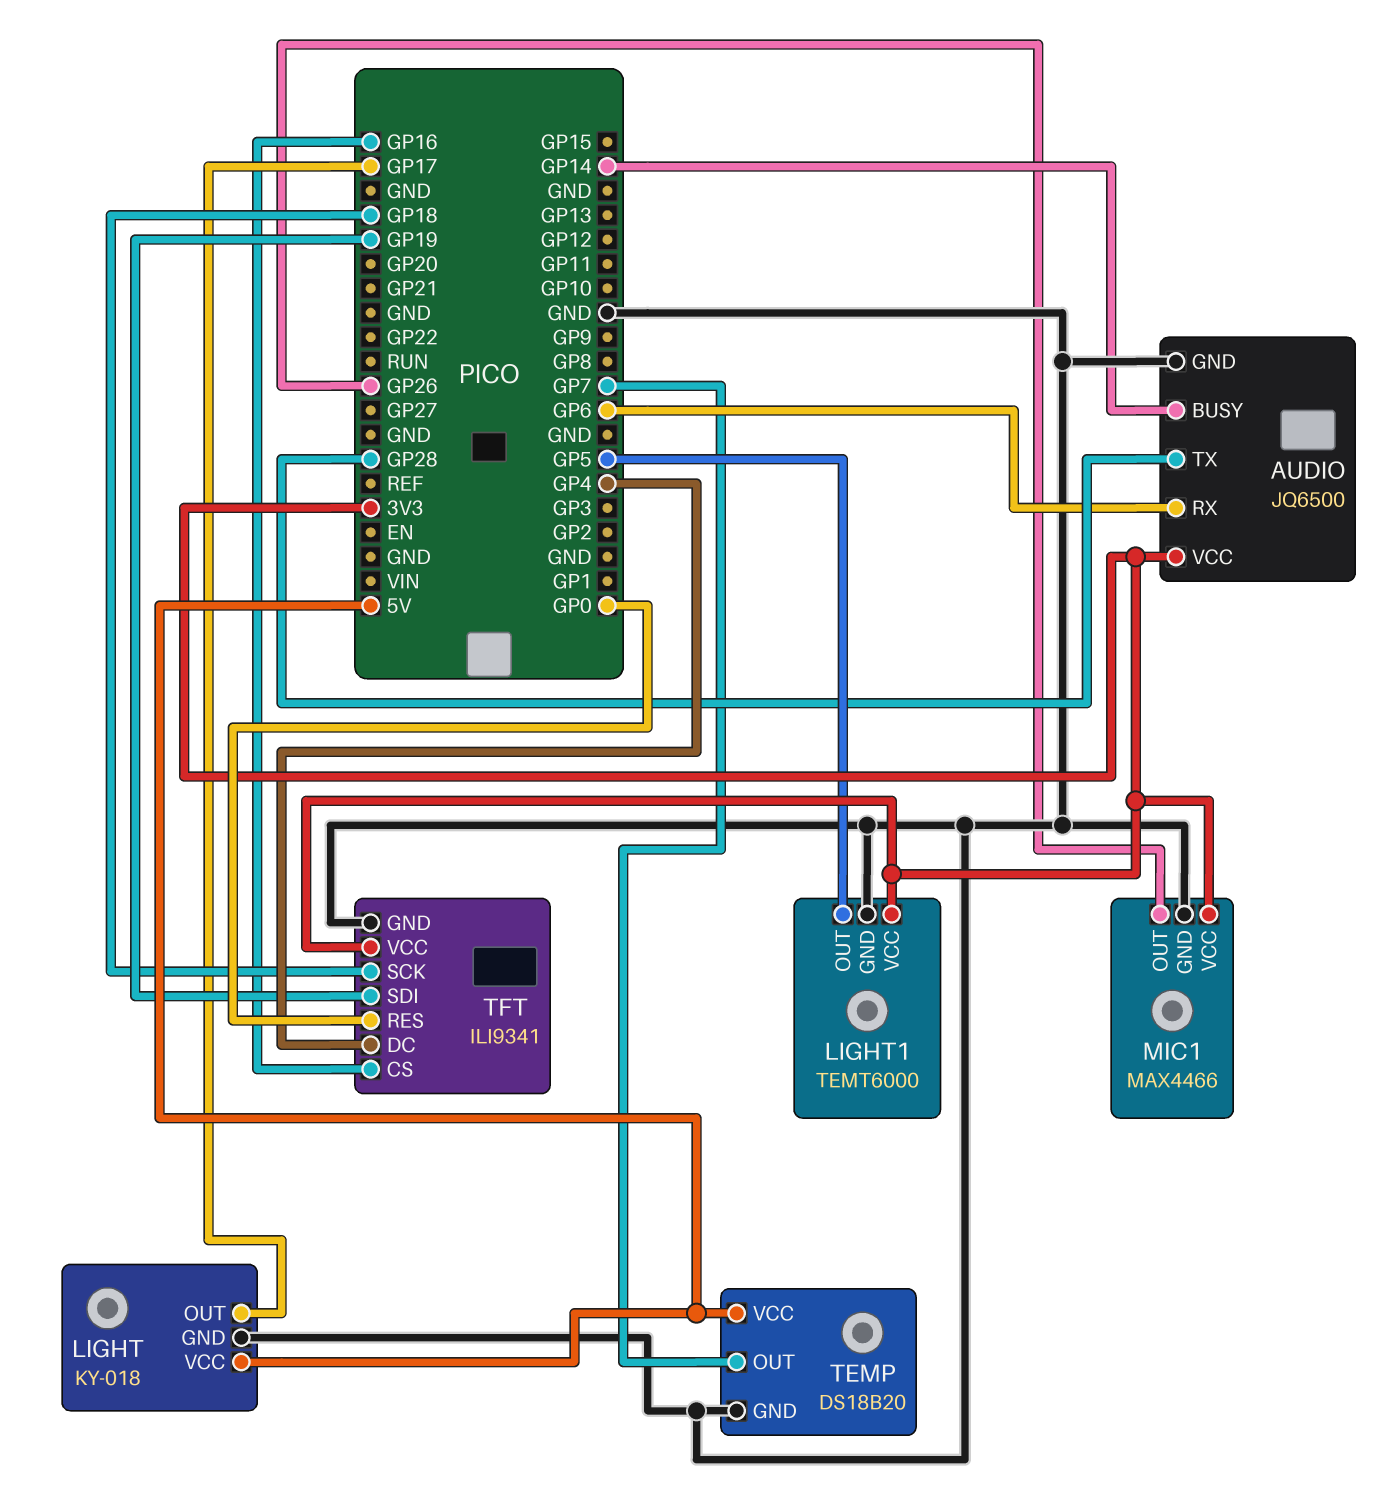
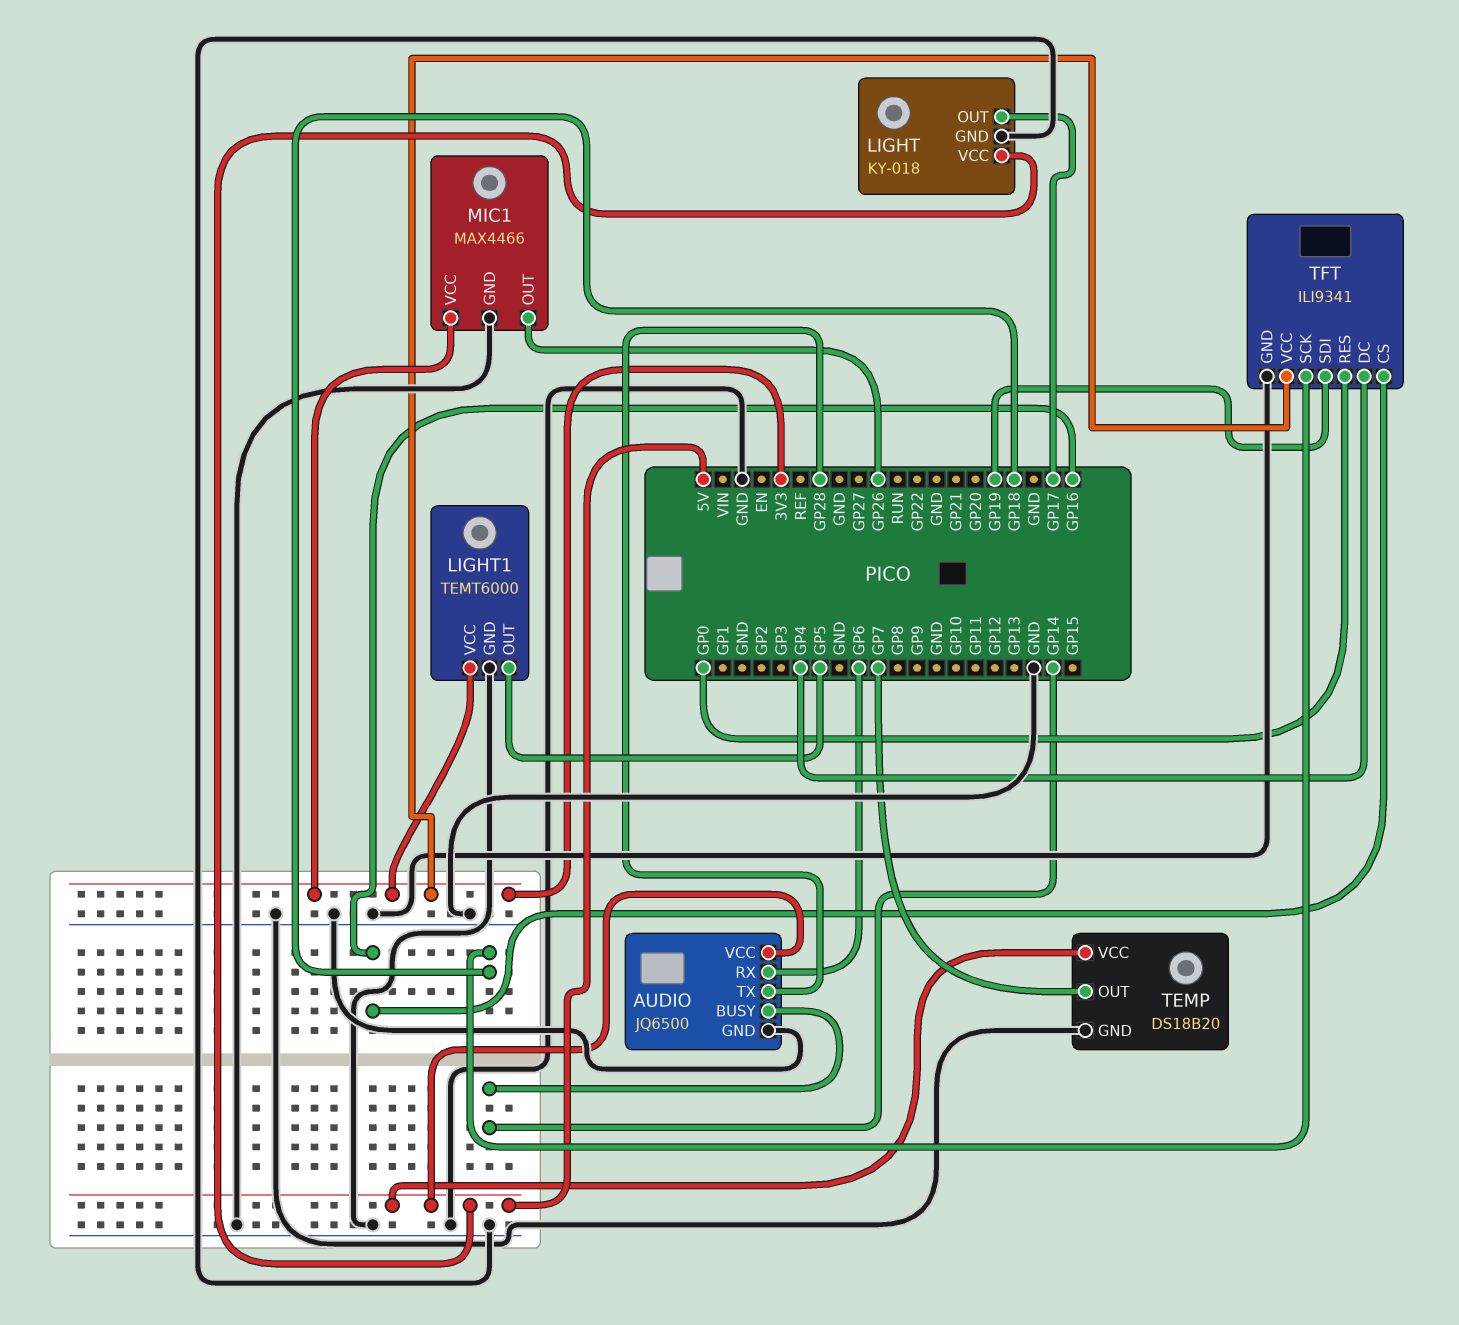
AUDIO pin VCC: 3V3 -> 5V

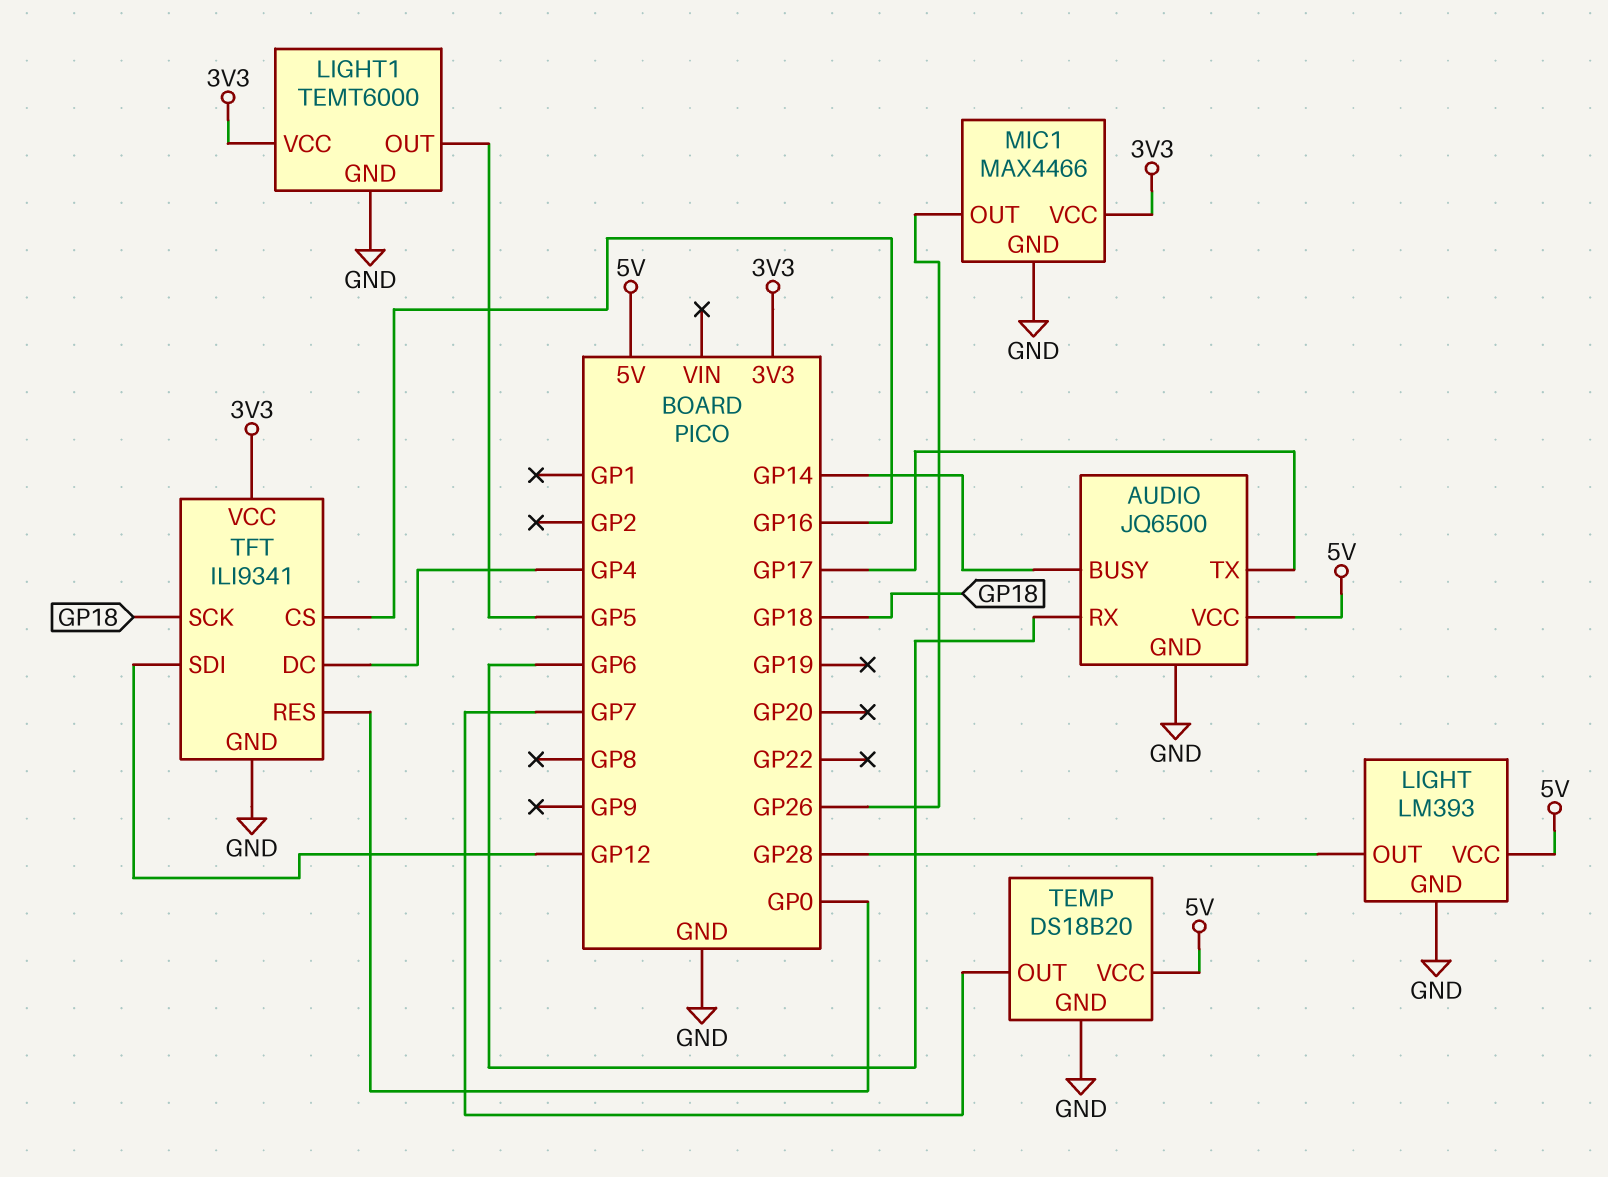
AUDIO pin TX: GP28 -> GP17
LIGHT: KY-018 -> LM393
LIGHT pin OUT: GP17 -> GP28
TFT pin SDI: GP19 -> GP12

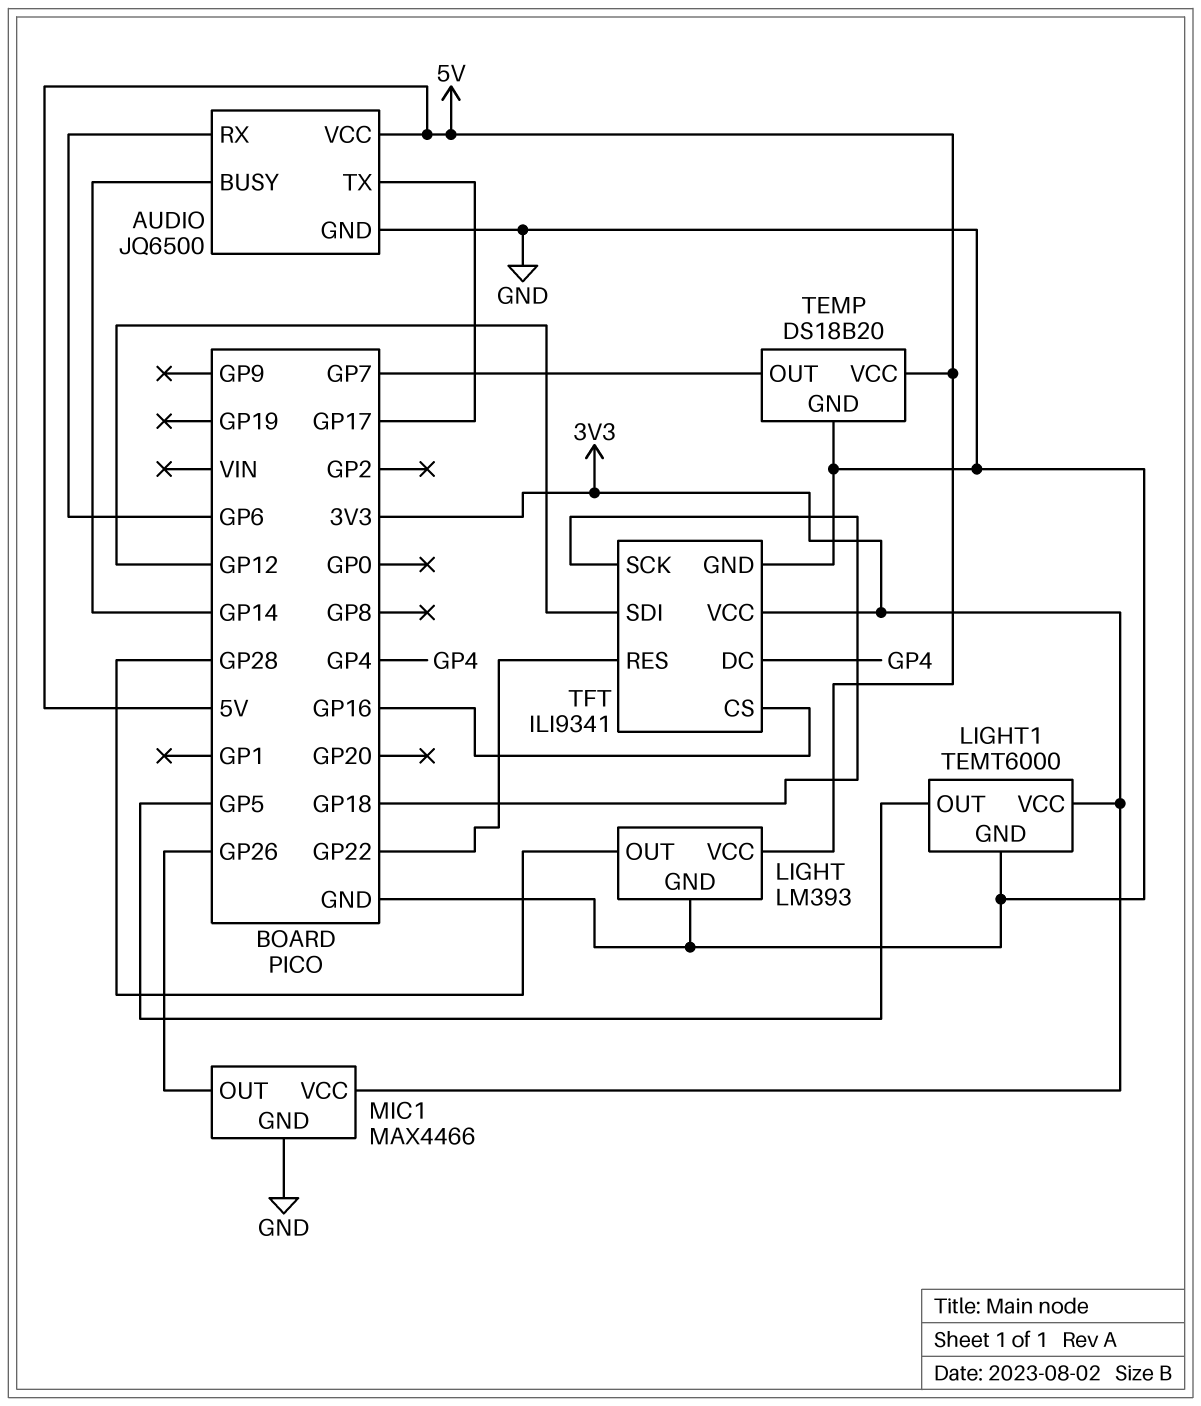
TFT pin RES: GP0 -> GP22

